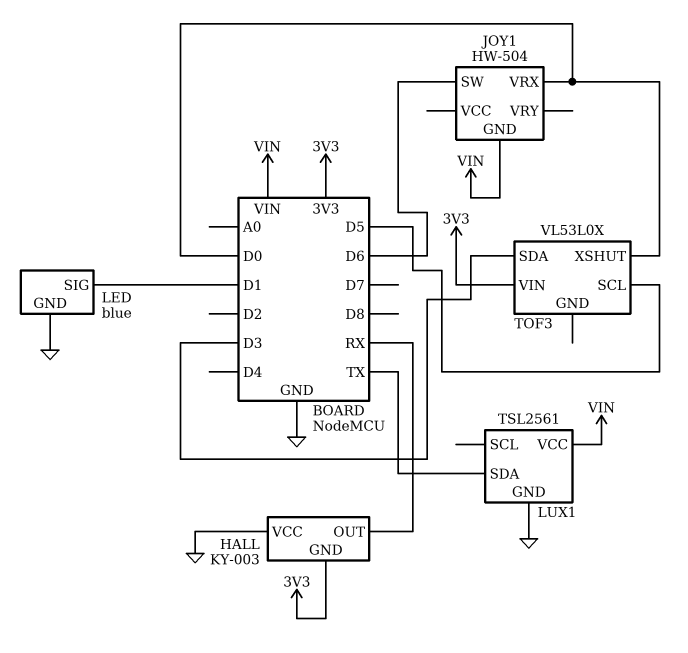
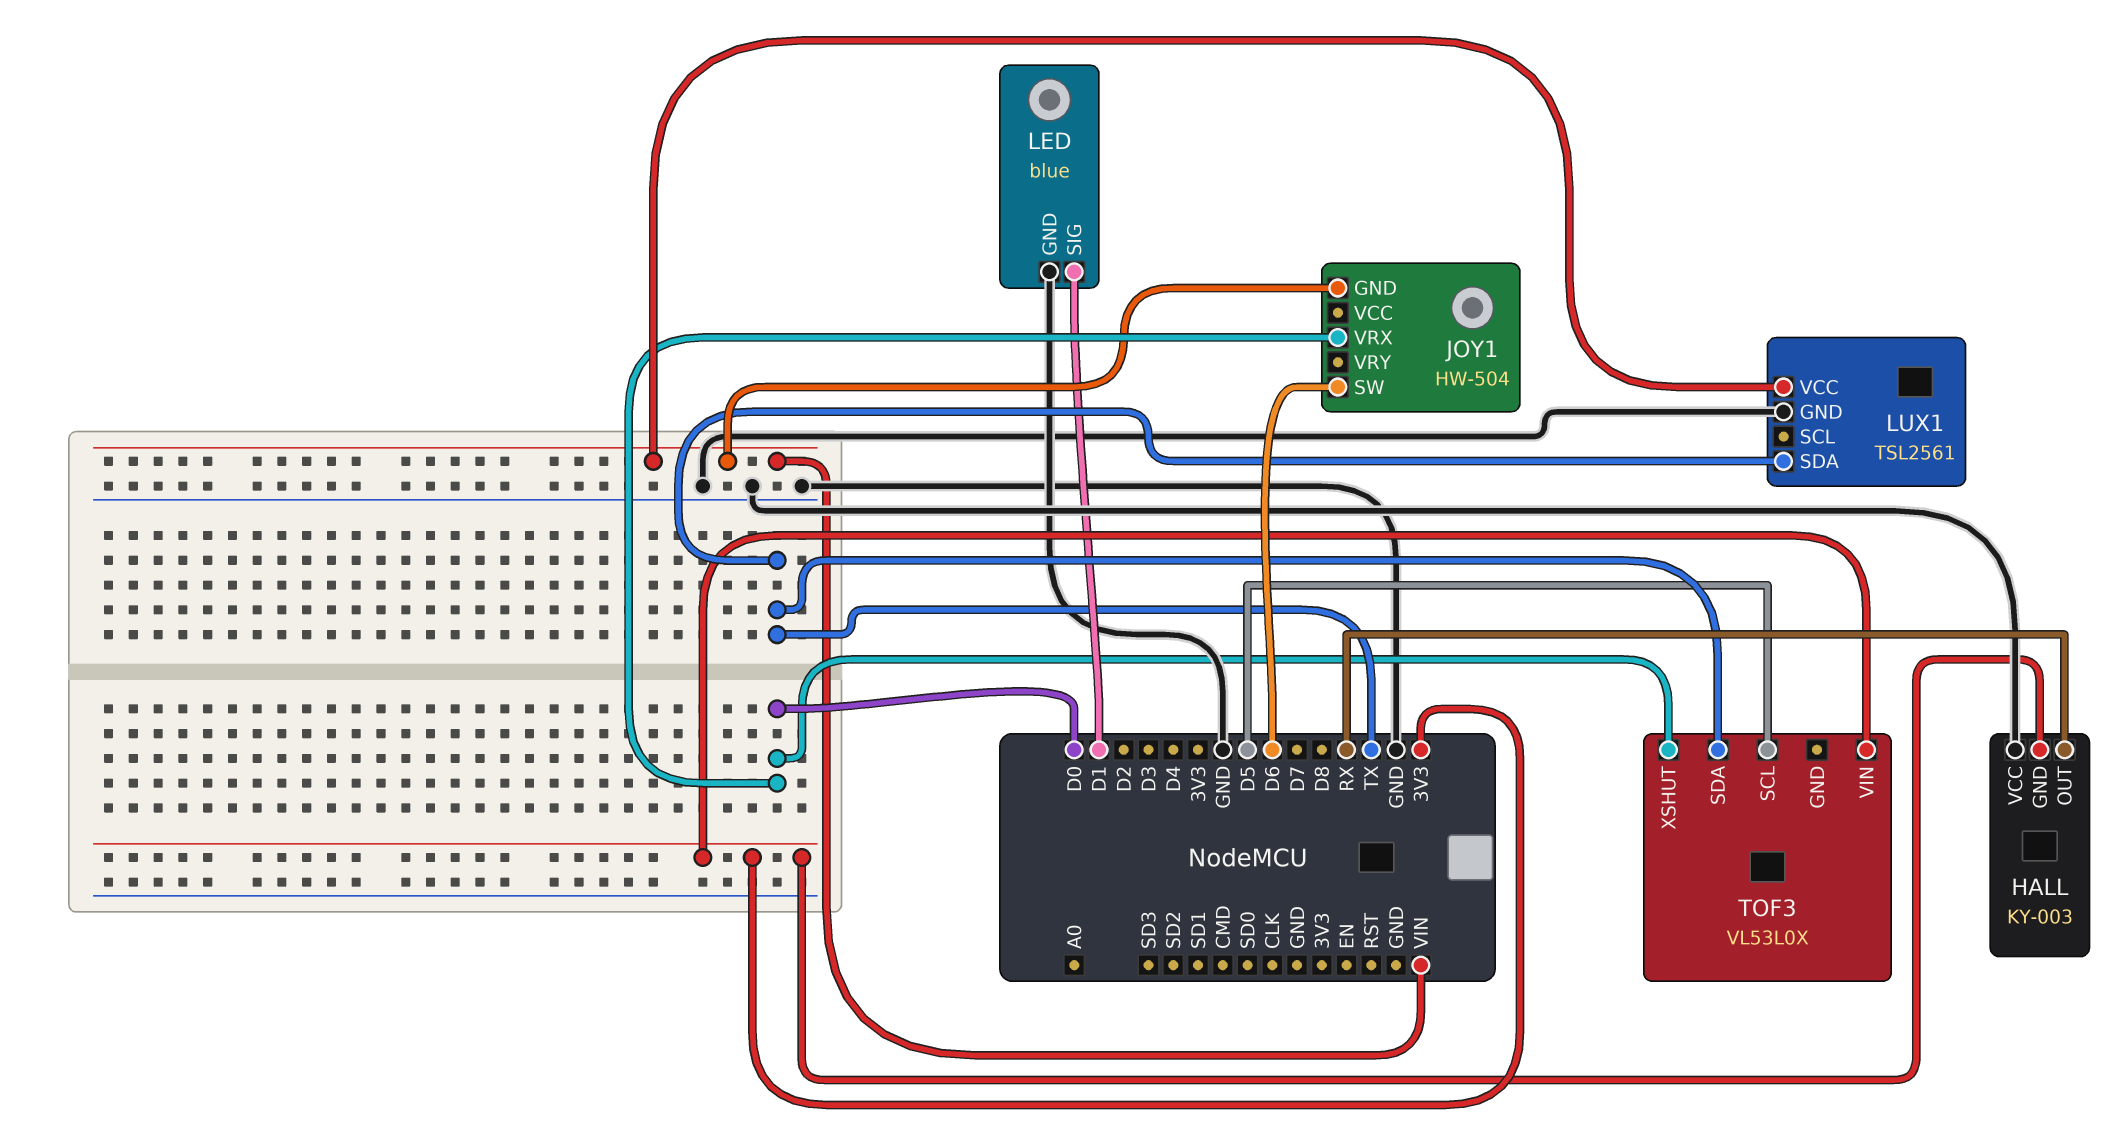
TOF3 pin SDA: D3 -> TX

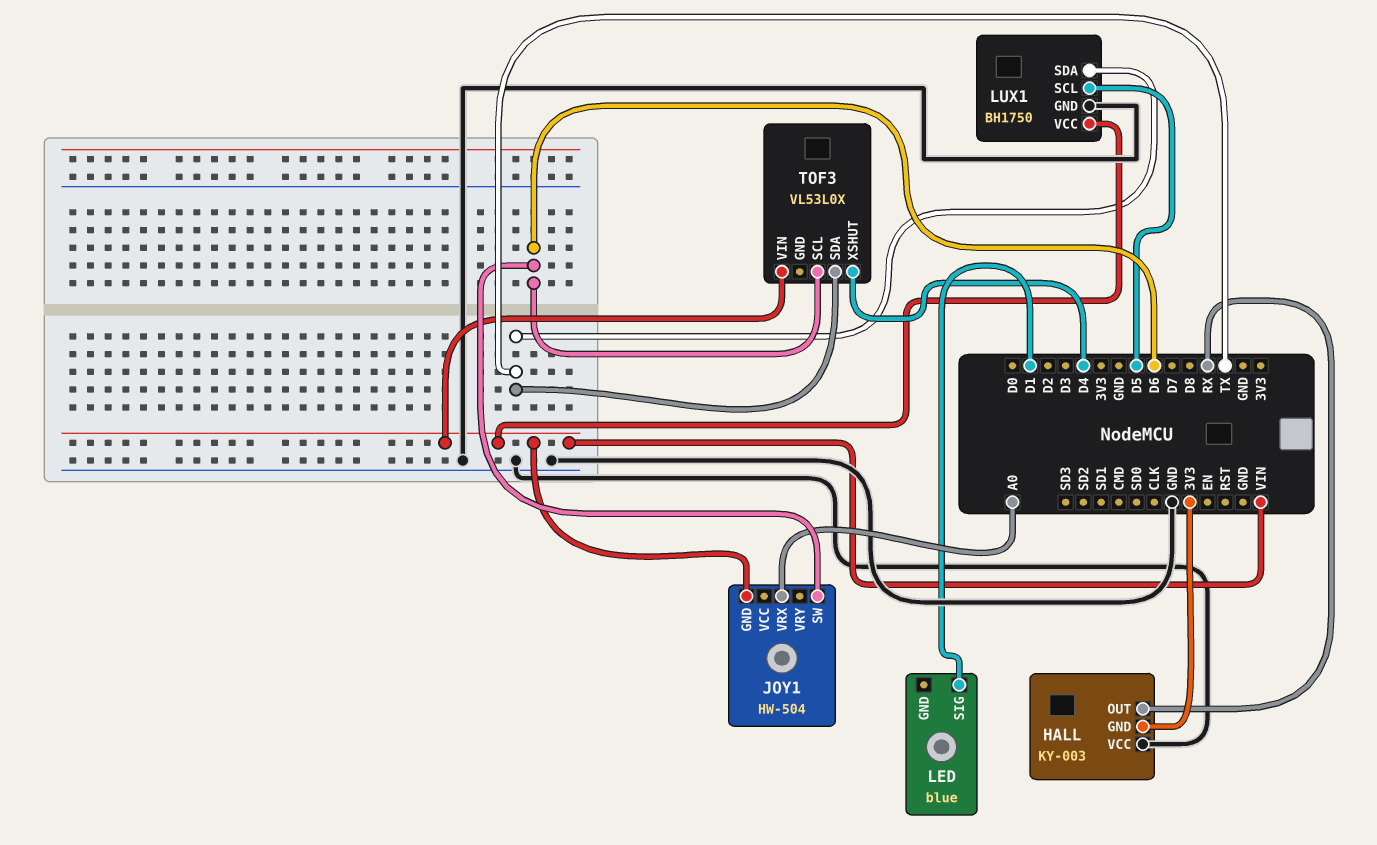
JOY1 pin VRX: D0 -> A0
LED pin GND: GND -> none
LUX1: TSL2561 -> BH1750
LUX1 pin SCL: none -> D5
TOF3 pin SCL: D5 -> D6
TOF3 pin VIN: 3V3 -> VIN
TOF3 pin XSHUT: D0 -> D4

